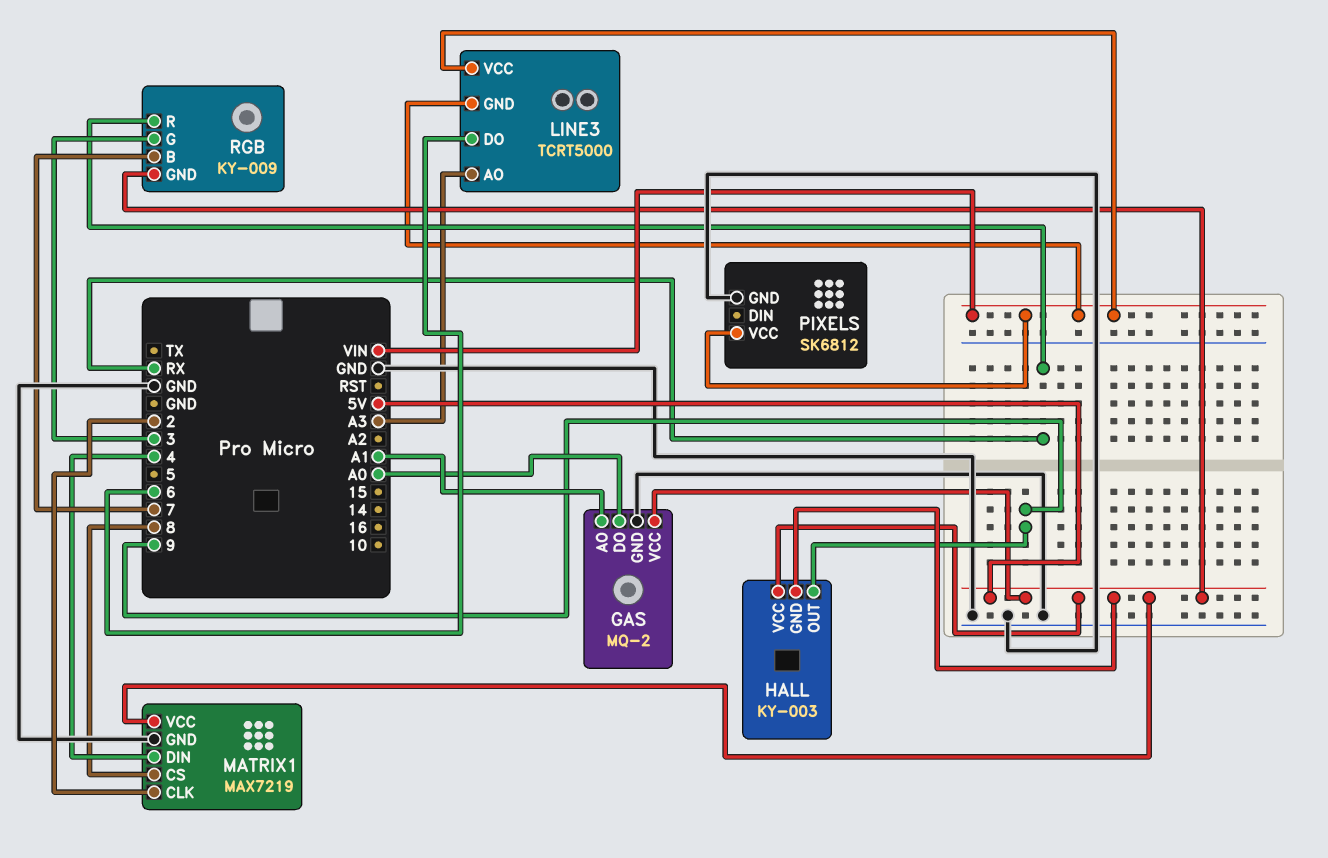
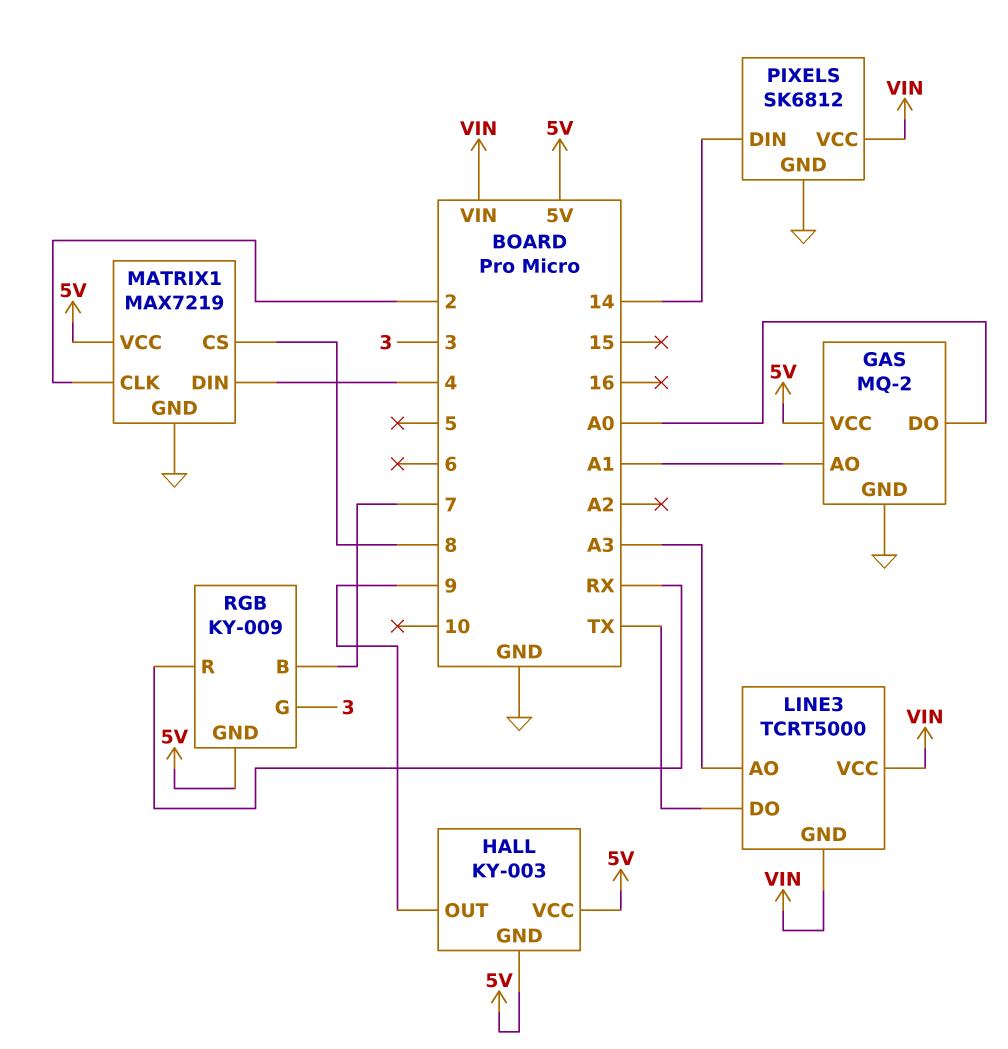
LINE3 pin DO: 6 -> TX
PIXELS pin DIN: none -> 14

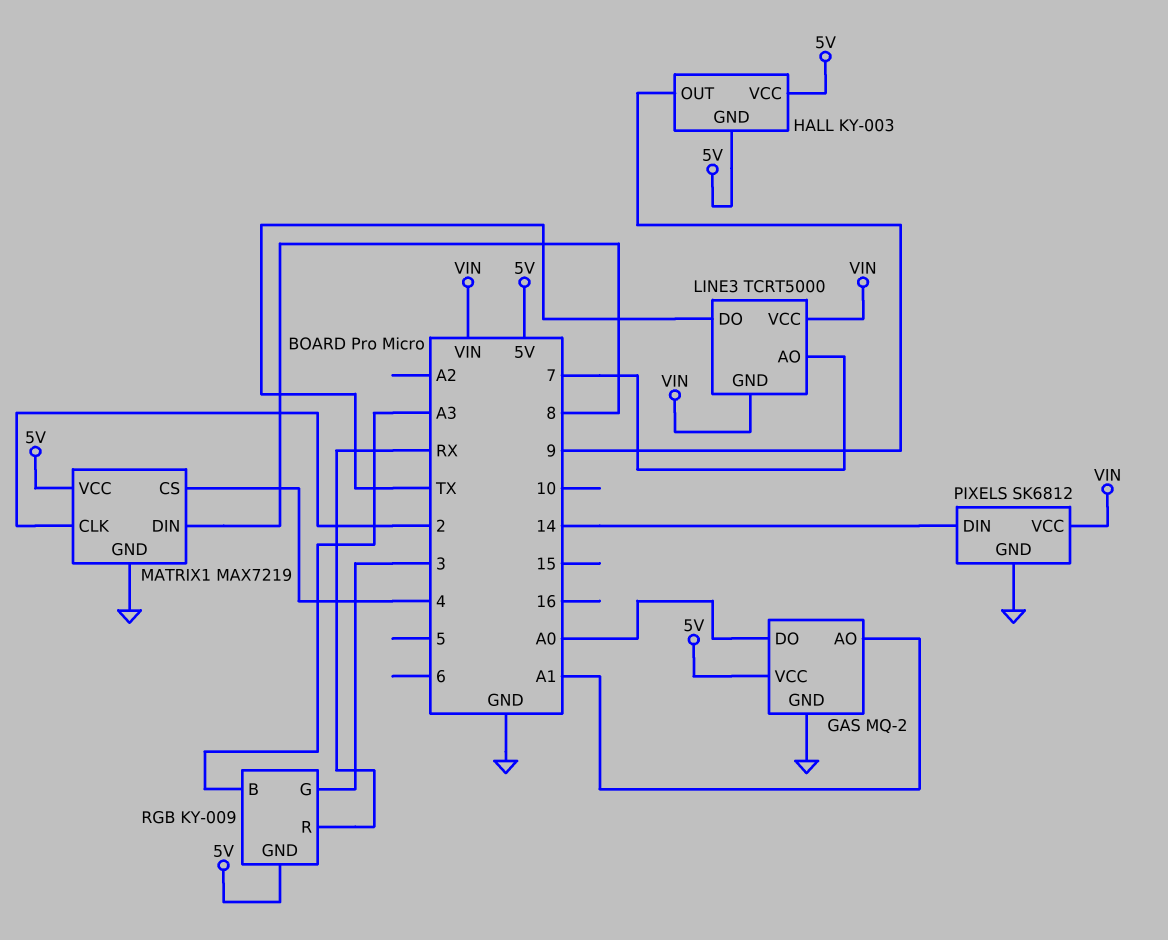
LINE3 pin AO: A3 -> 7
MATRIX1 pin CS: 8 -> 4
MATRIX1 pin DIN: 4 -> 8
RGB pin B: 7 -> A3

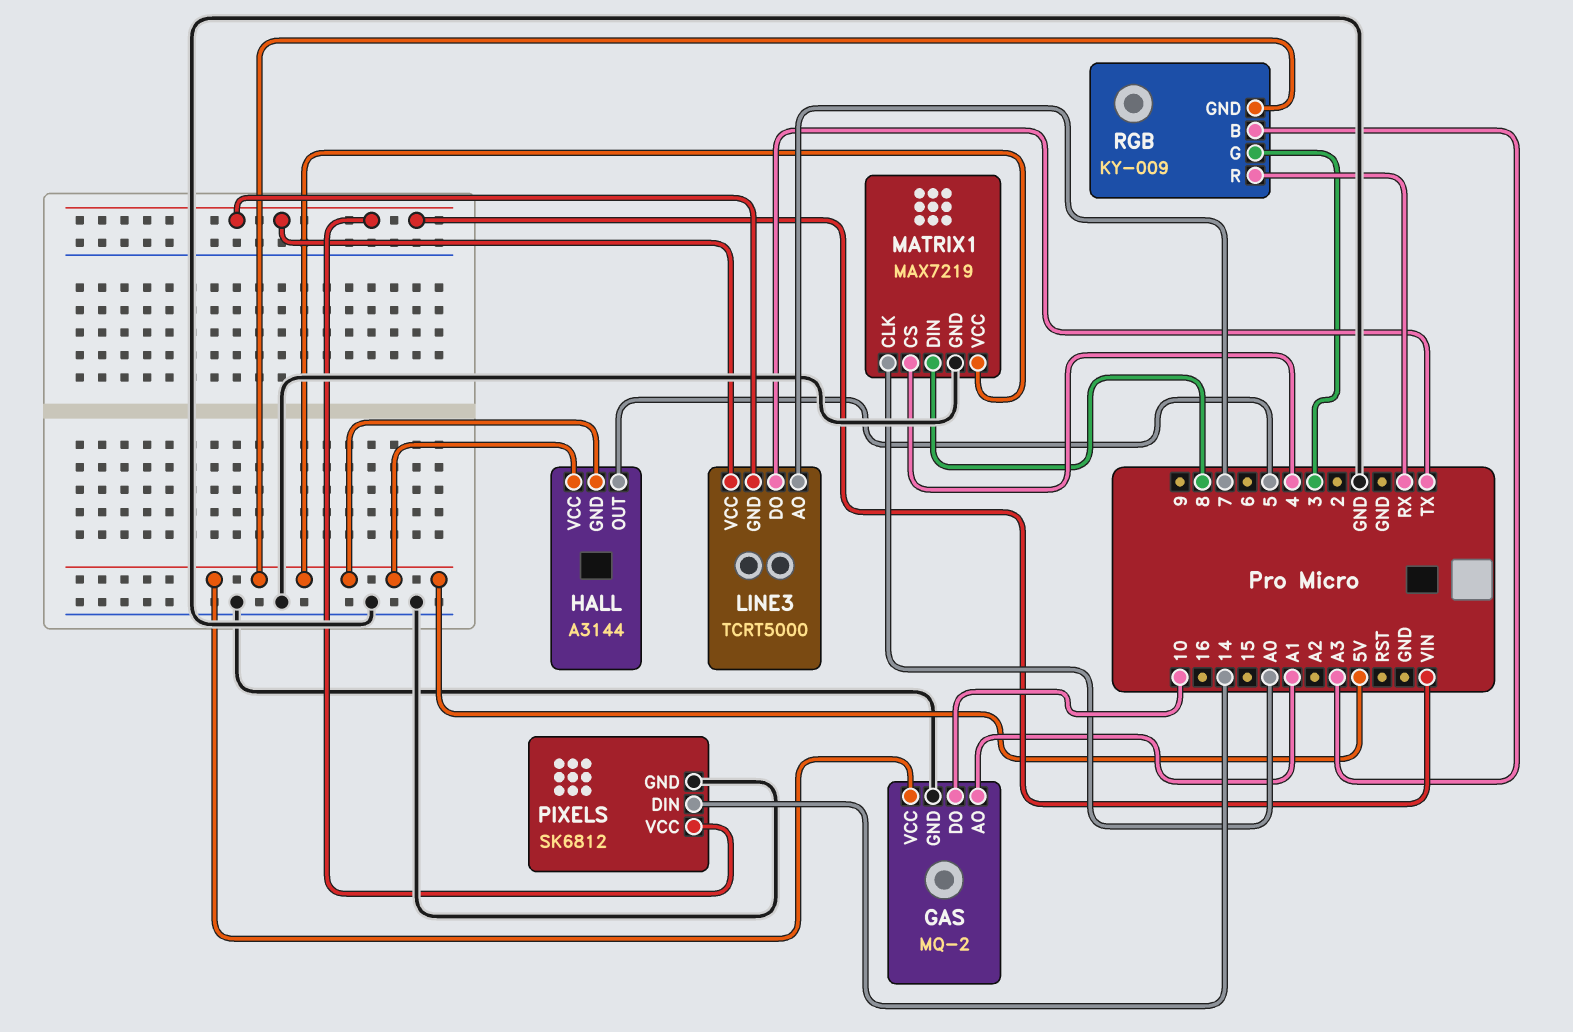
GAS pin DO: A0 -> 10
HALL: KY-003 -> A3144
HALL pin OUT: 9 -> 5
MATRIX1 pin CLK: 2 -> A0

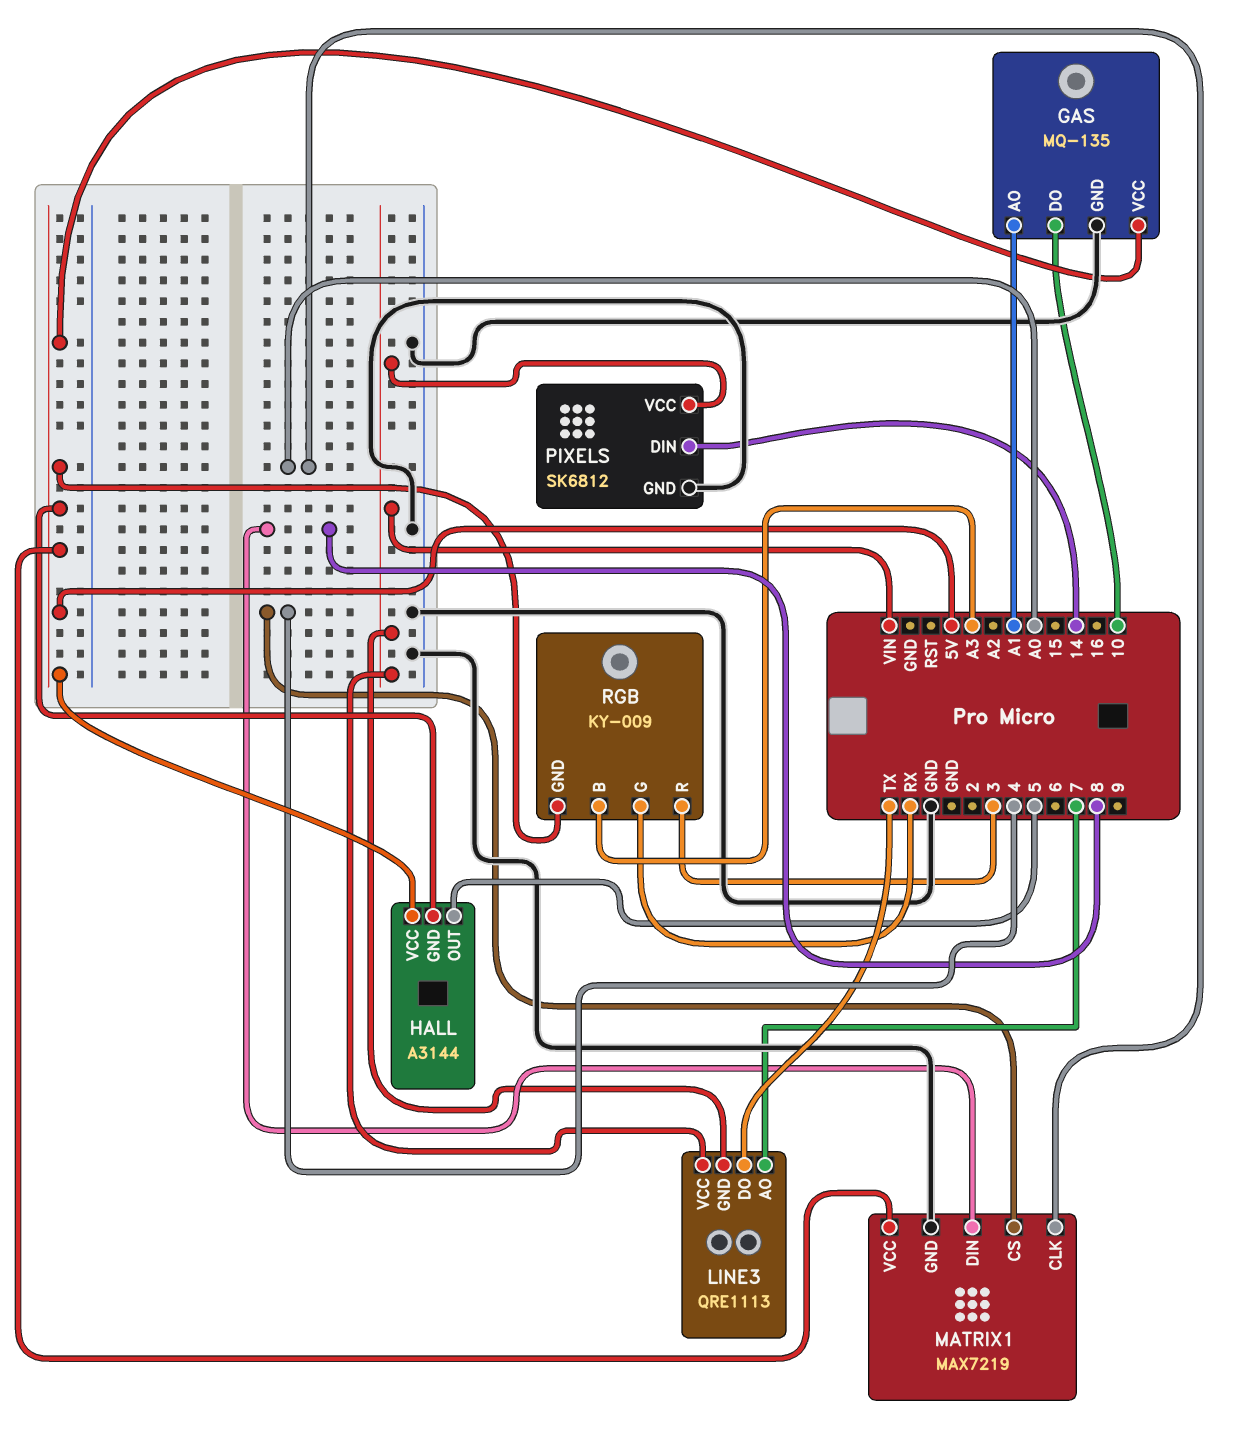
GAS: MQ-2 -> MQ-135
LINE3: TCRT5000 -> QRE1113
RGB pin G: 3 -> RX
RGB pin R: RX -> 3

